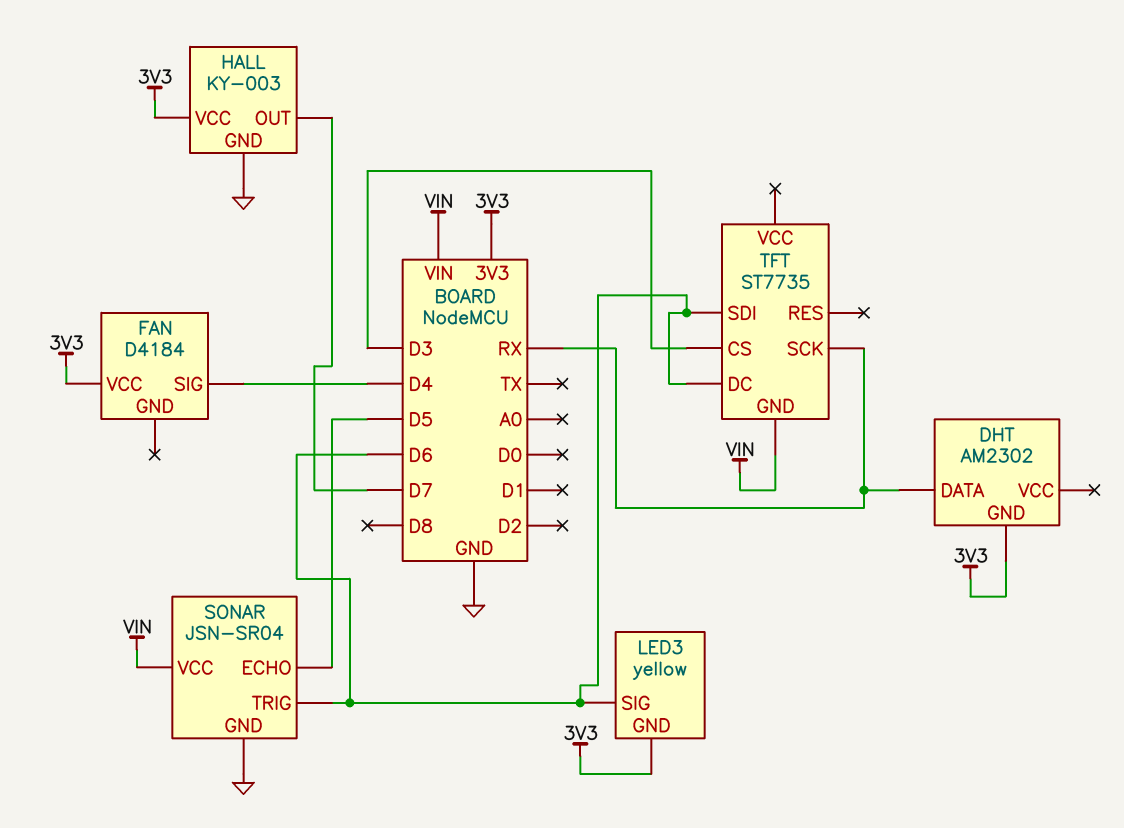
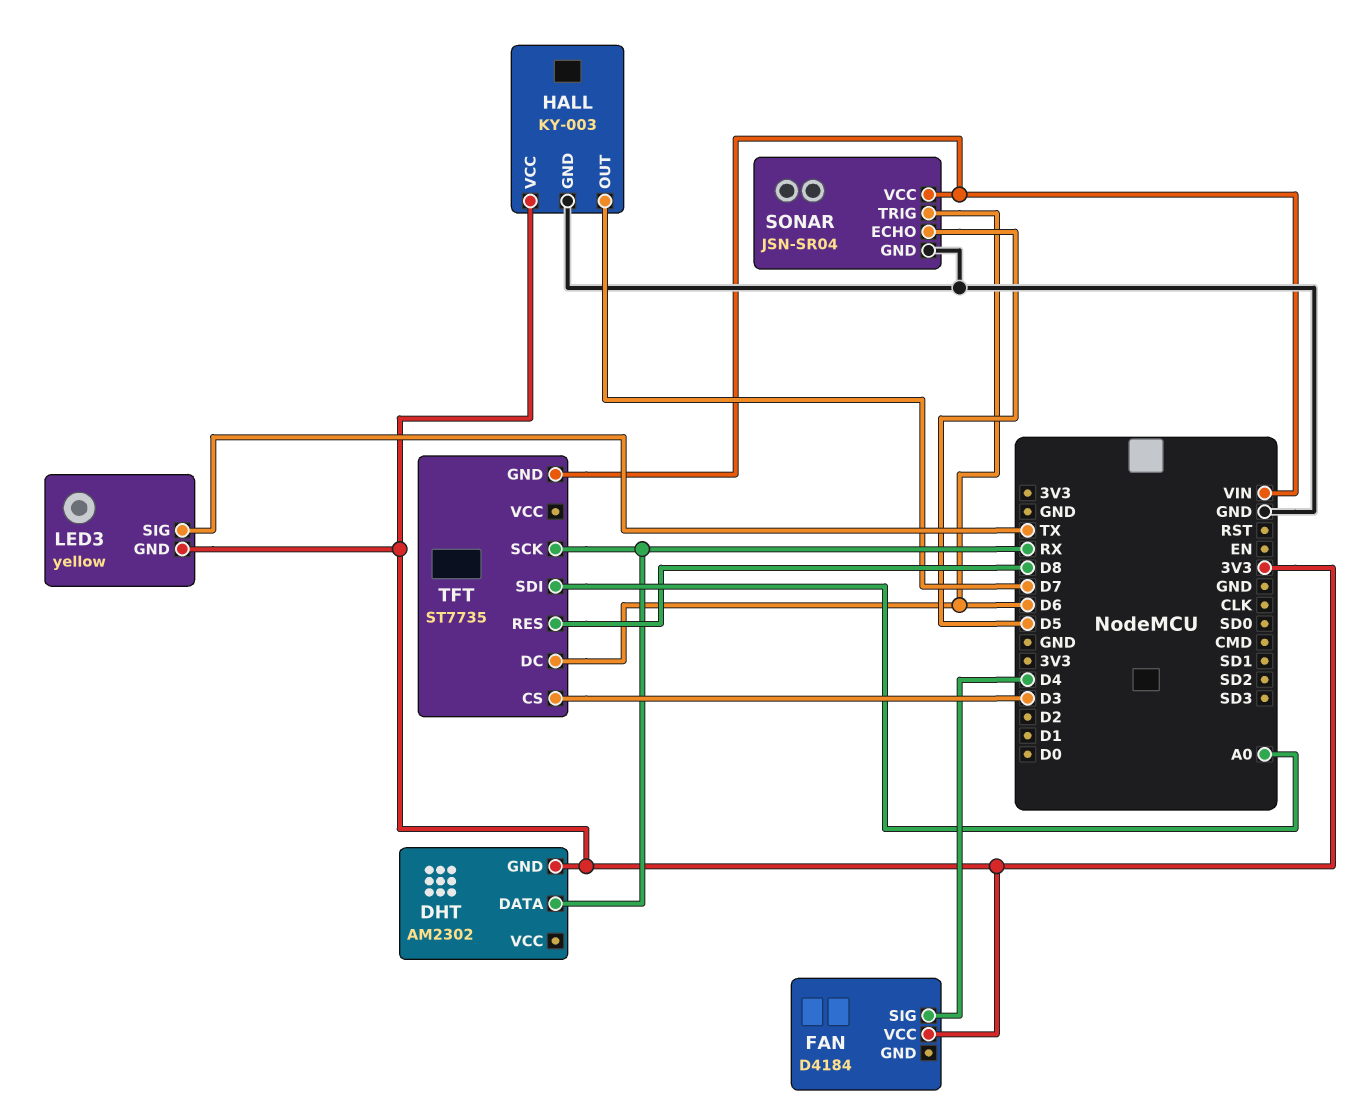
LED3 pin SIG: D6 -> TX
TFT pin RES: none -> D8
TFT pin SDI: D6 -> A0

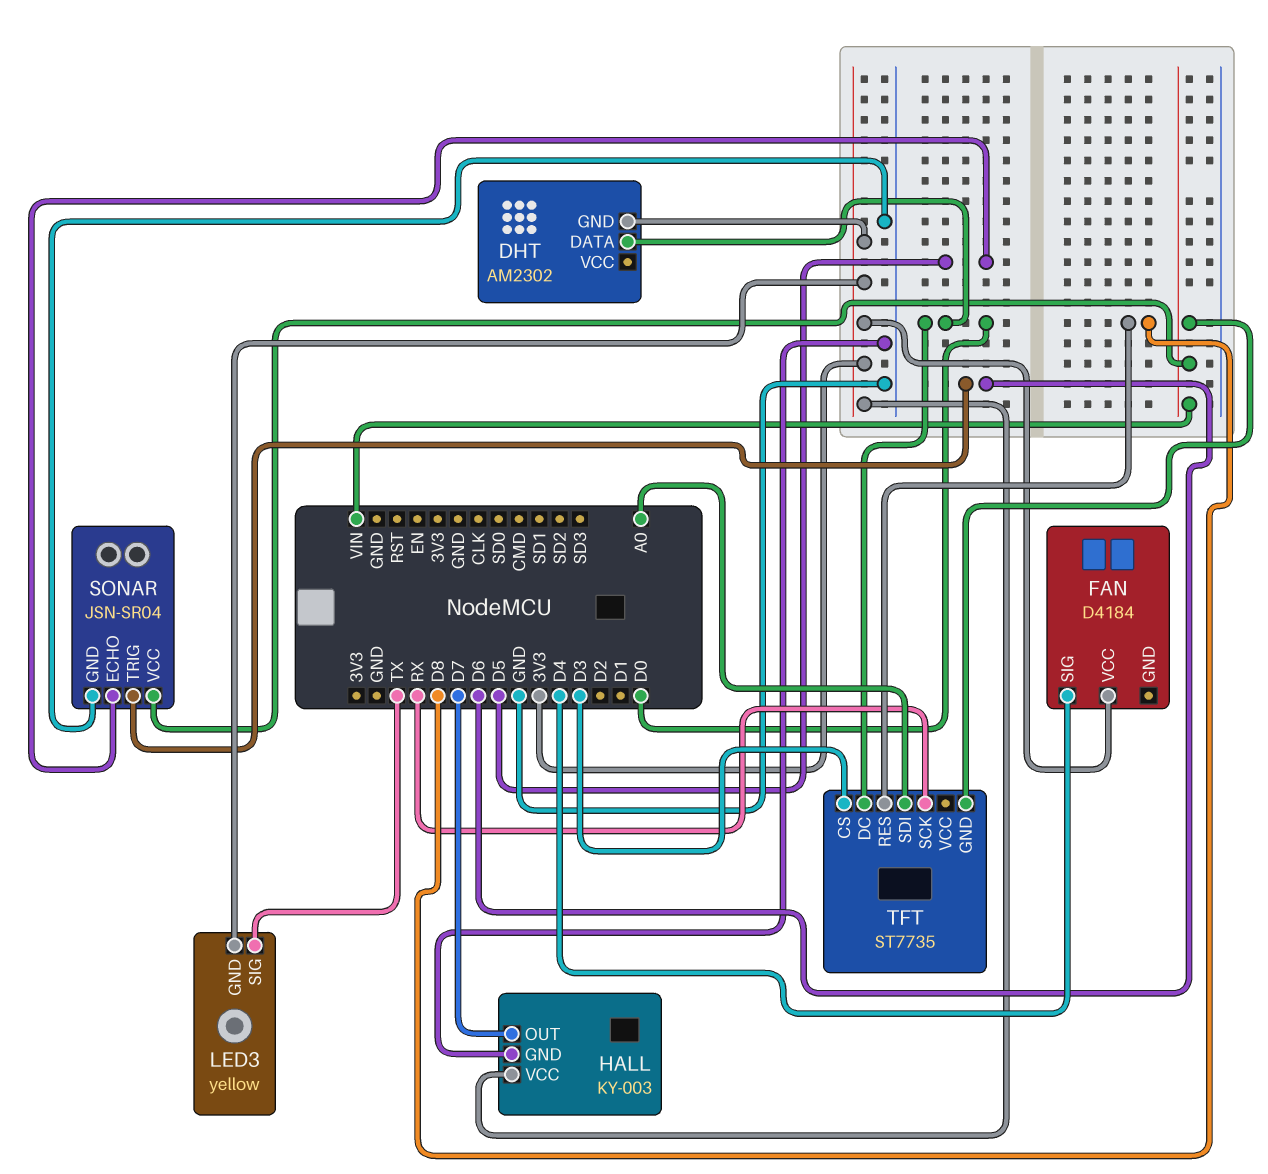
DHT pin DATA: RX -> D0
TFT pin DC: D6 -> D0

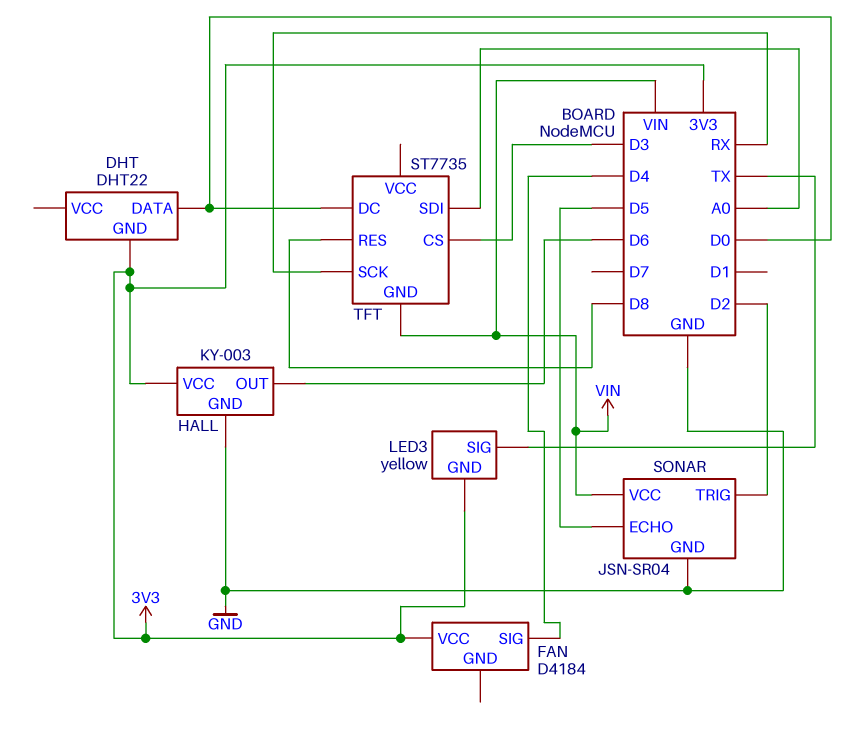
DHT: AM2302 -> DHT22
HALL pin OUT: D7 -> D6
SONAR pin TRIG: D6 -> D2

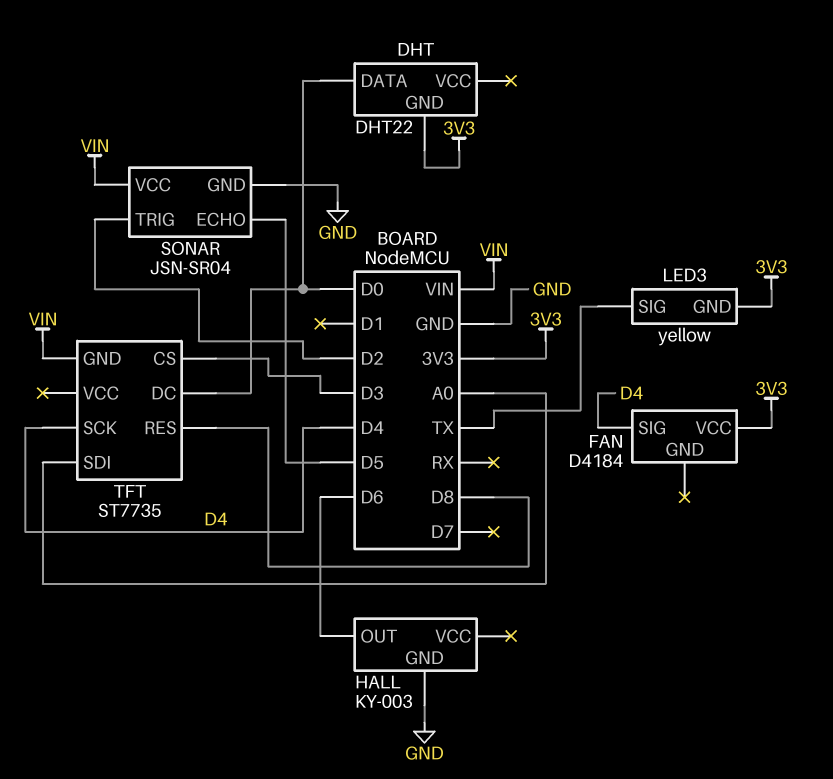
HALL pin VCC: 3V3 -> none
TFT pin SCK: RX -> D4

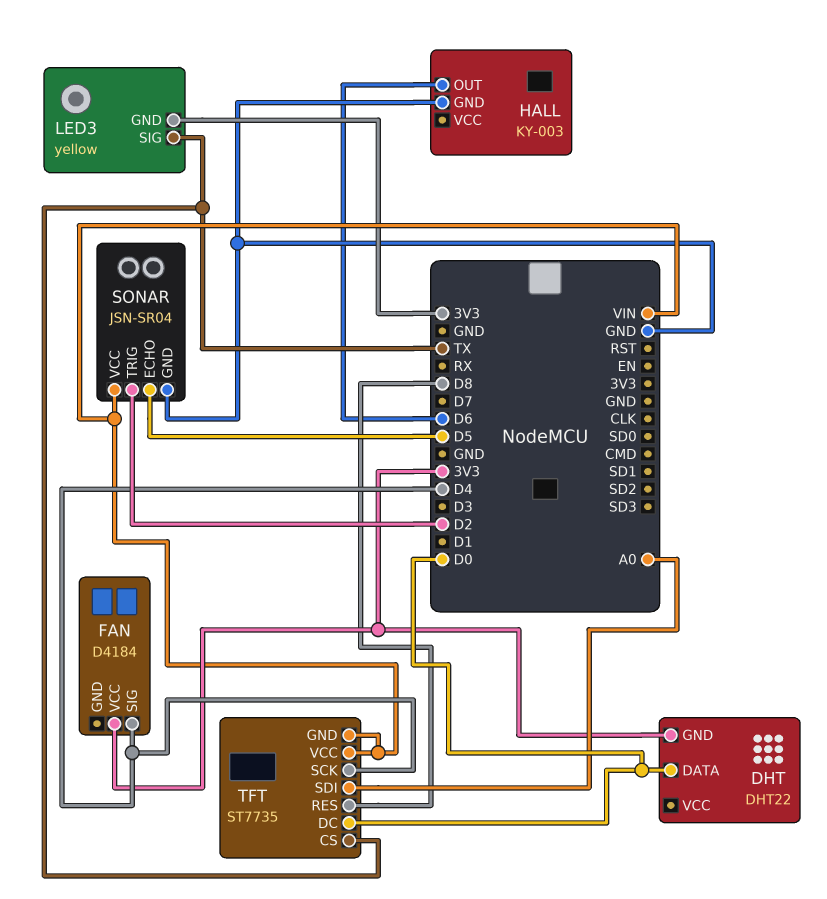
TFT pin CS: D3 -> TX
TFT pin VCC: none -> VIN

